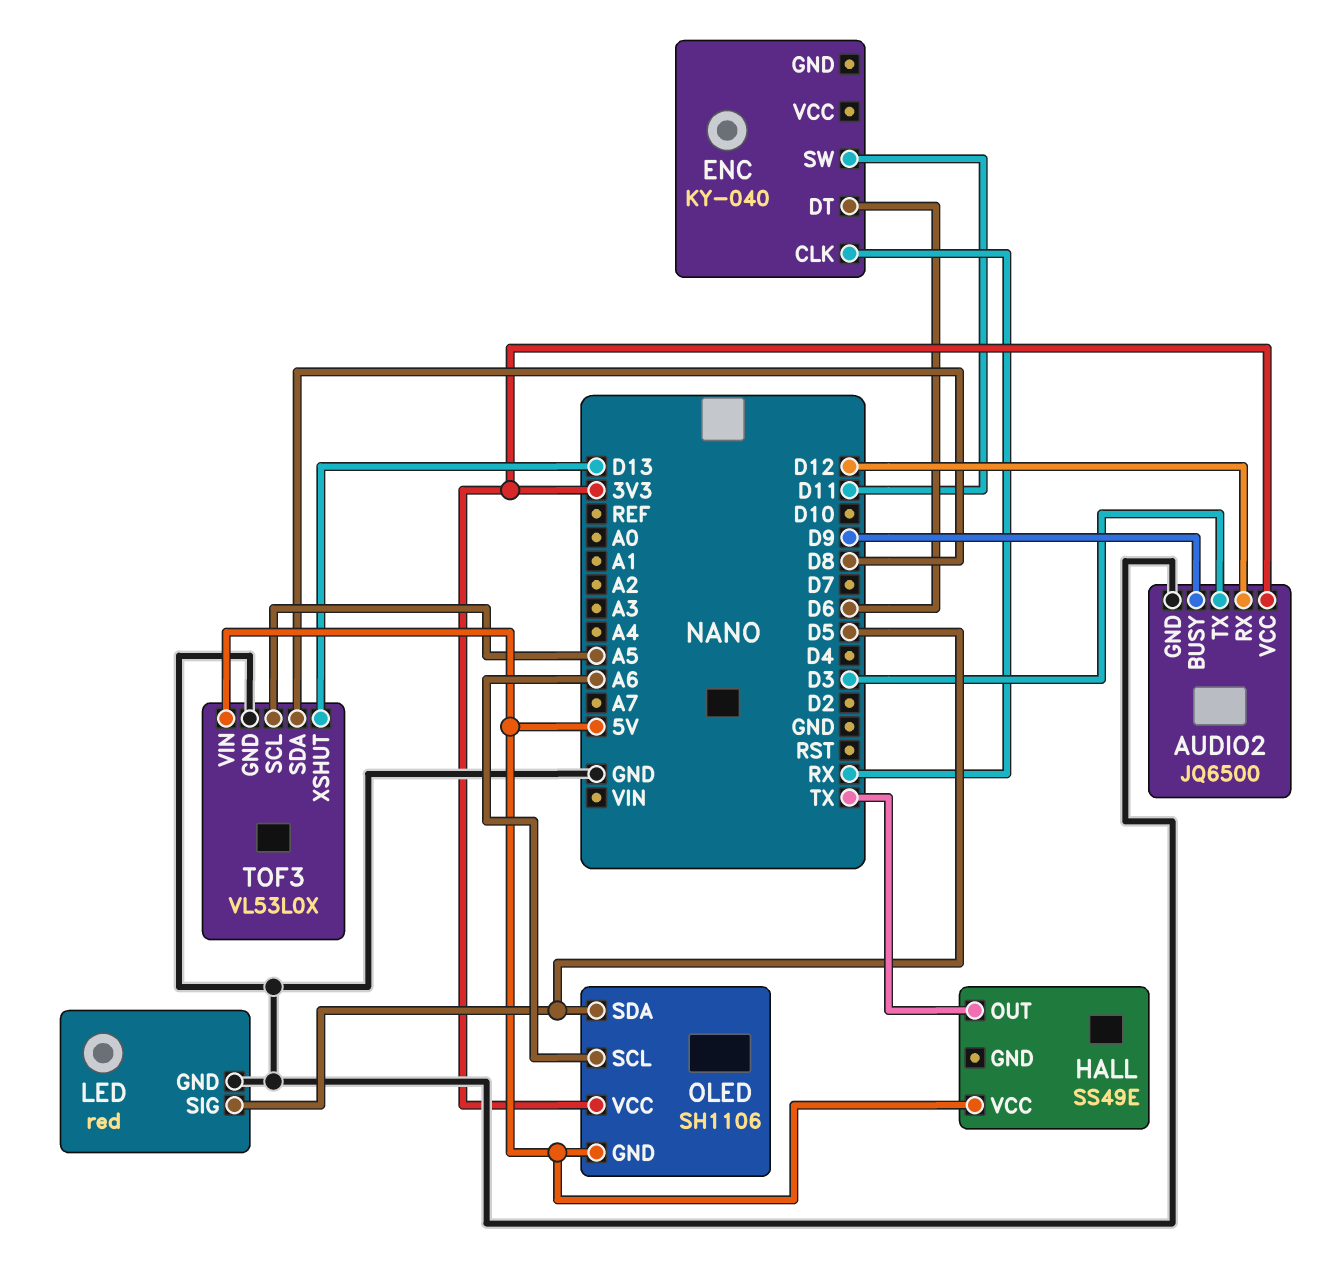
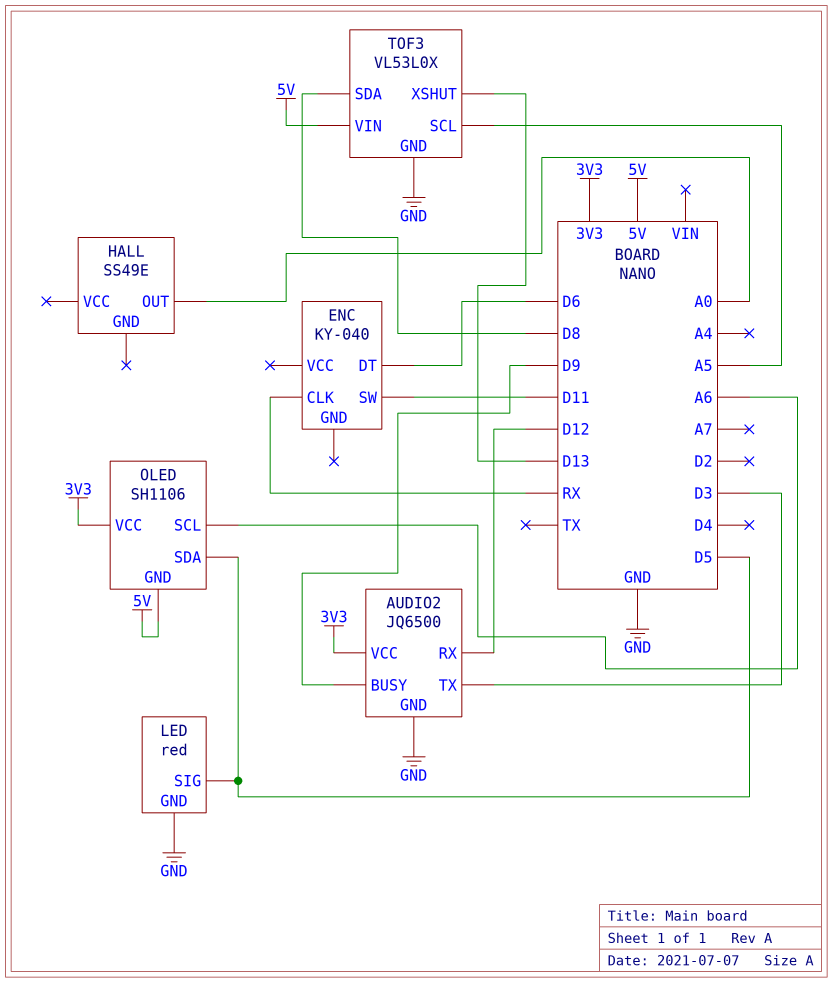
HALL pin OUT: TX -> A0
HALL pin VCC: 5V -> none

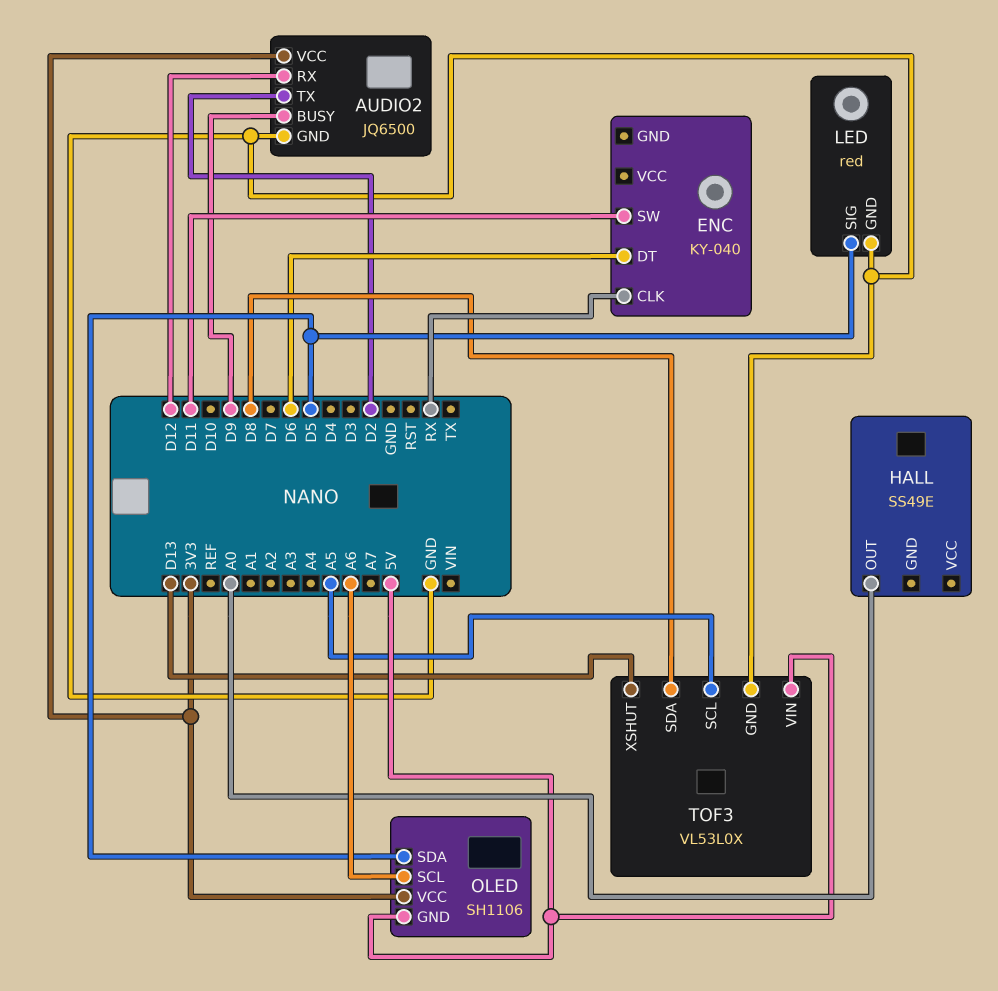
AUDIO2 pin TX: D3 -> D2

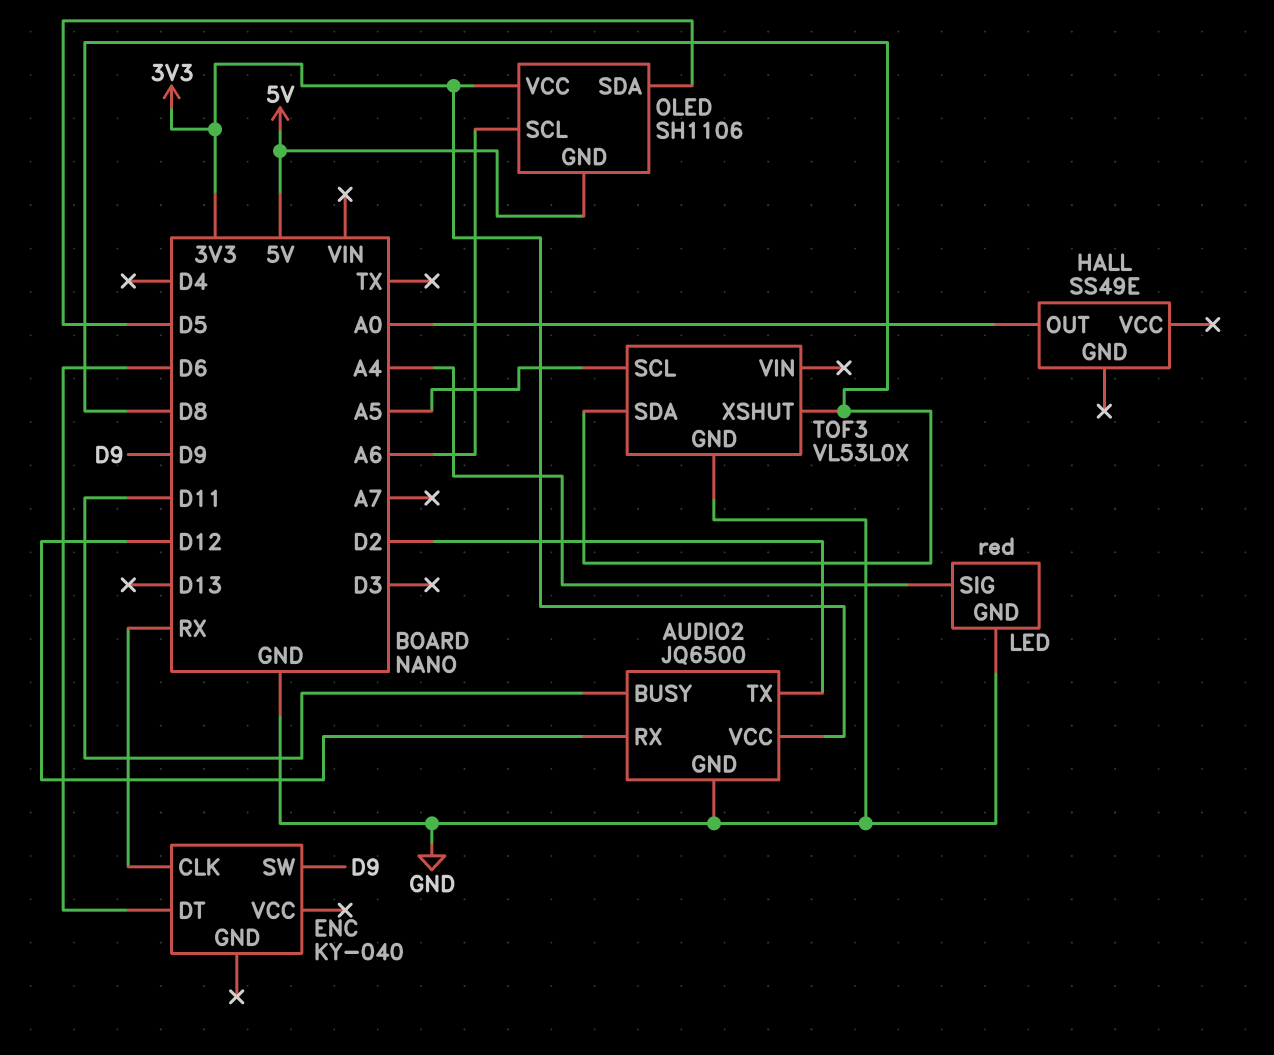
AUDIO2 pin BUSY: D9 -> D11
ENC pin SW: D11 -> D9
LED pin SIG: D5 -> A4
TOF3 pin VIN: 5V -> none
TOF3 pin XSHUT: D13 -> D8

